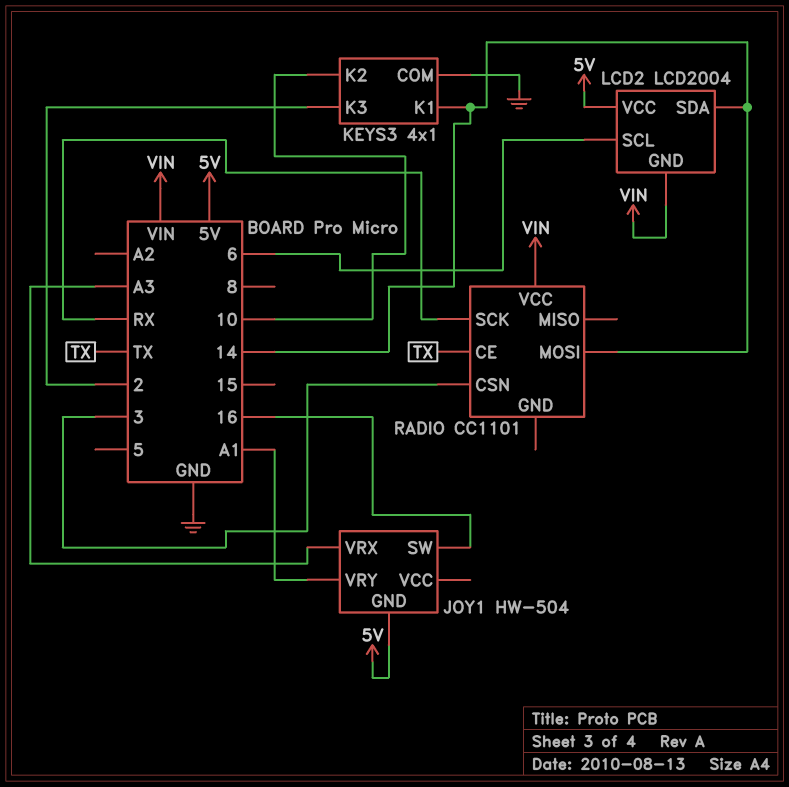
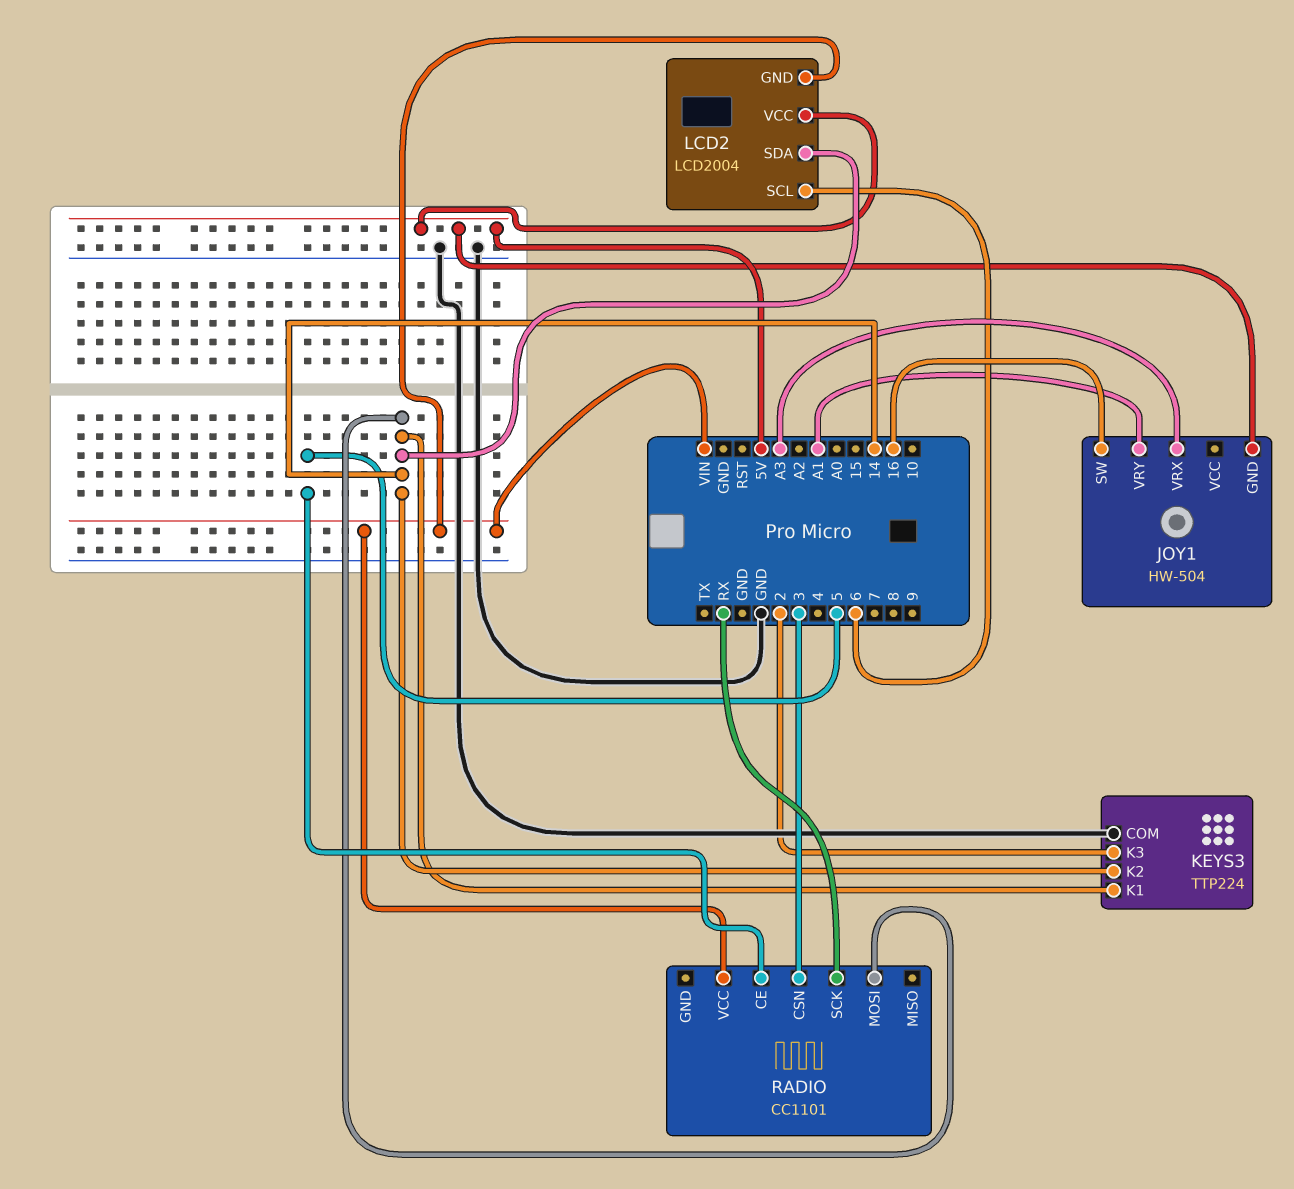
KEYS3: 4x1 -> TTP224
KEYS3 pin K2: 10 -> 14
RADIO pin CE: TX -> 5

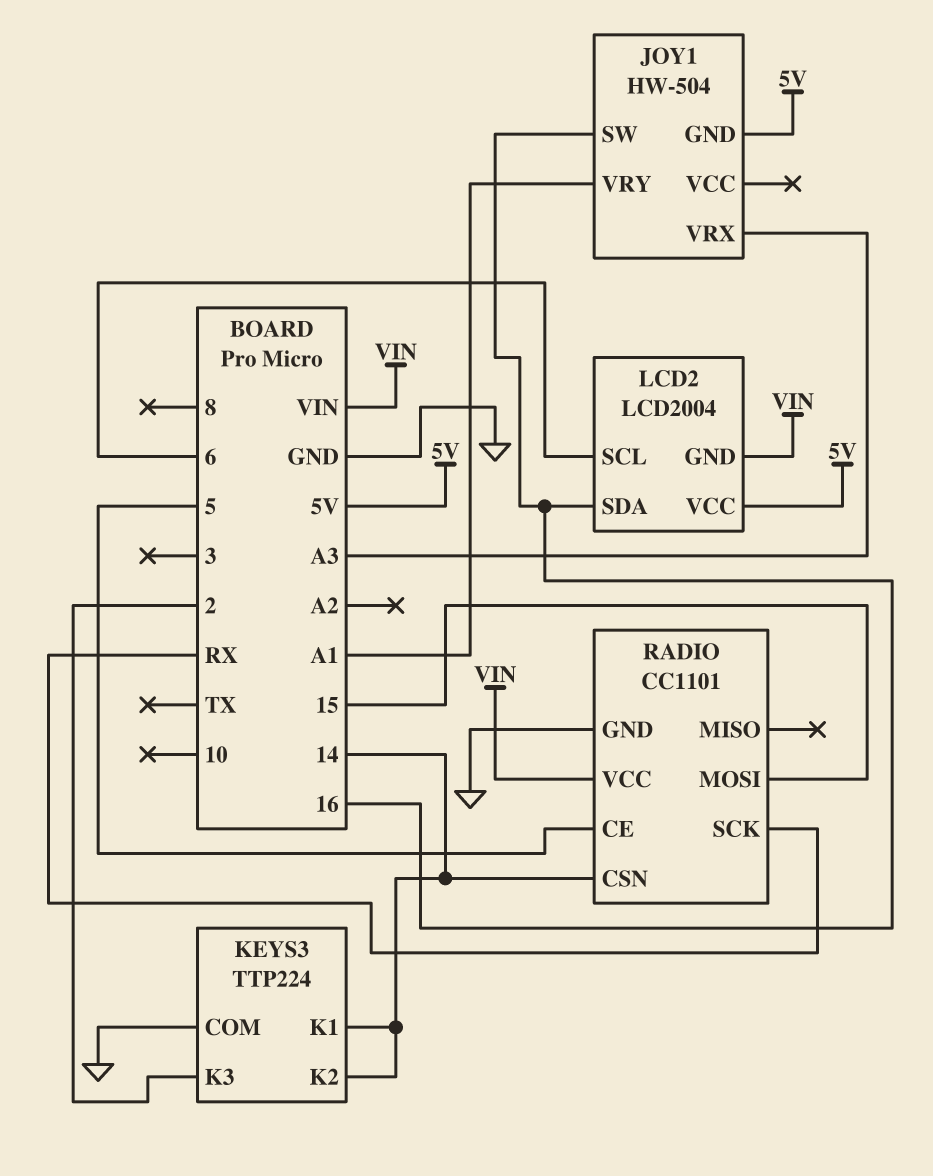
LCD2 pin SDA: 14 -> 16
RADIO pin CSN: 3 -> 14
RADIO pin GND: none -> GND
RADIO pin MOSI: 14 -> 15

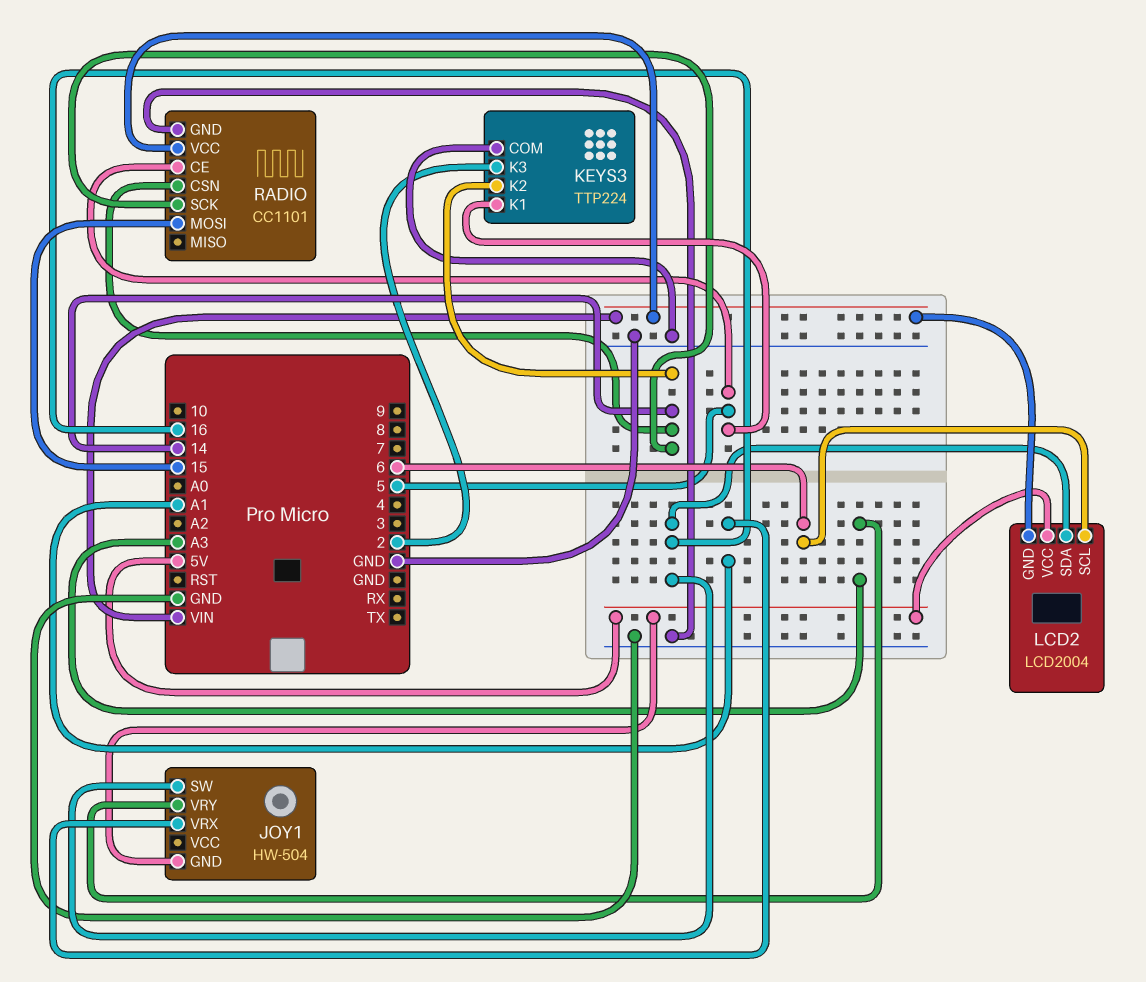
JOY1 pin VRX: A3 -> A1
JOY1 pin VRY: A1 -> A3
KEYS3 pin K1: 14 -> 5
RADIO pin SCK: RX -> 14

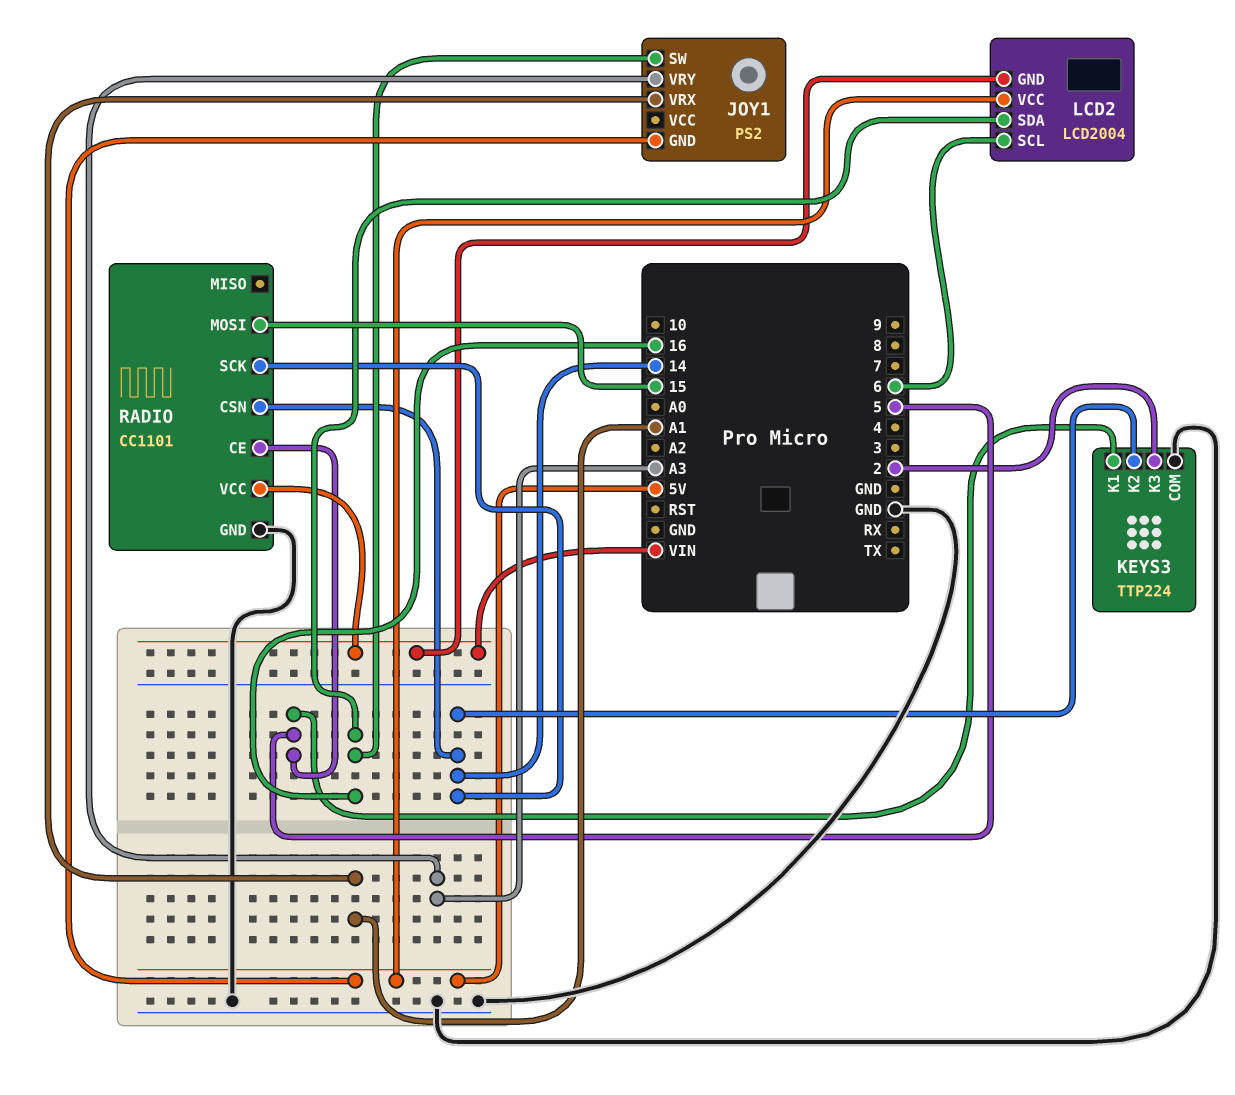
JOY1: HW-504 -> PS2

